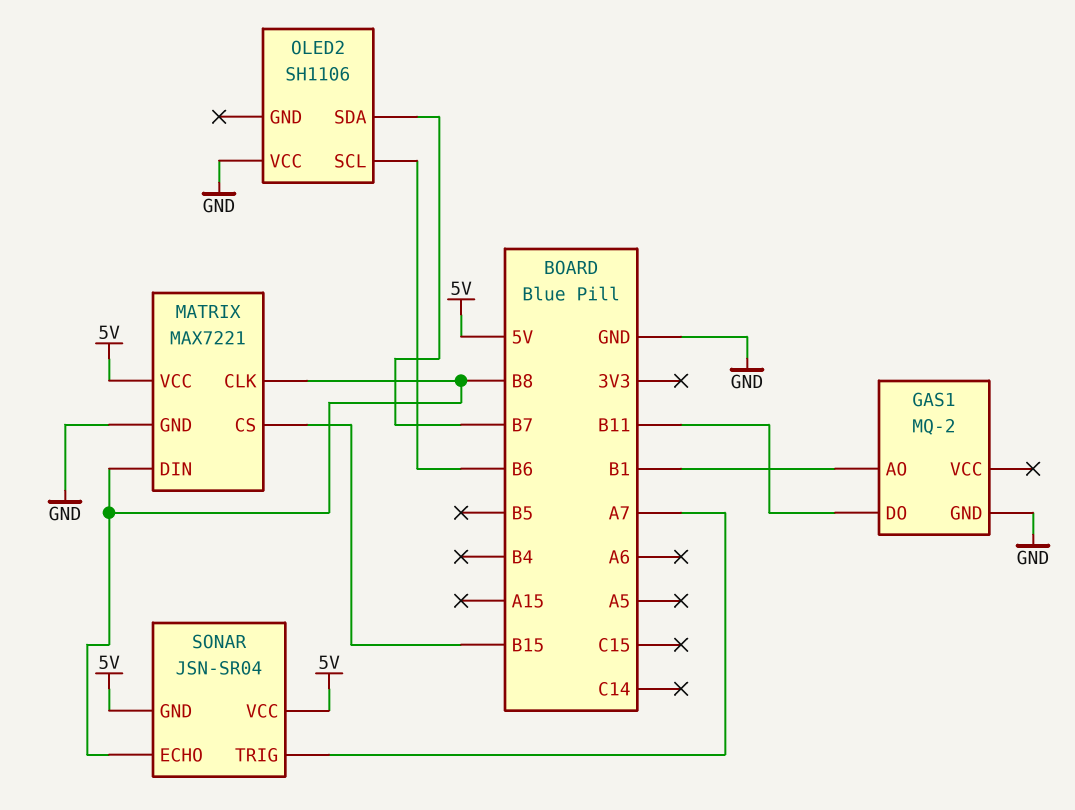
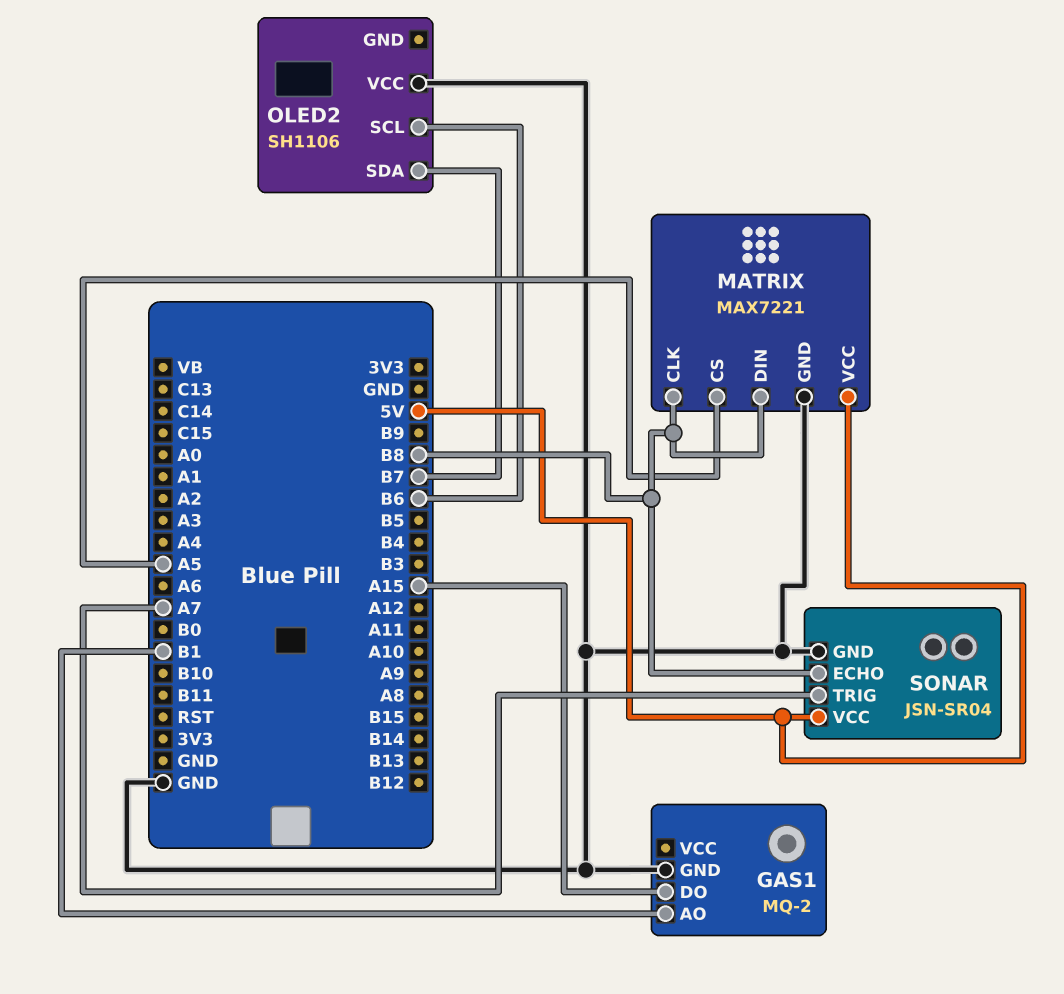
GAS1 pin DO: B11 -> A15
MATRIX pin CS: B15 -> A5
SONAR pin GND: 5V -> GND

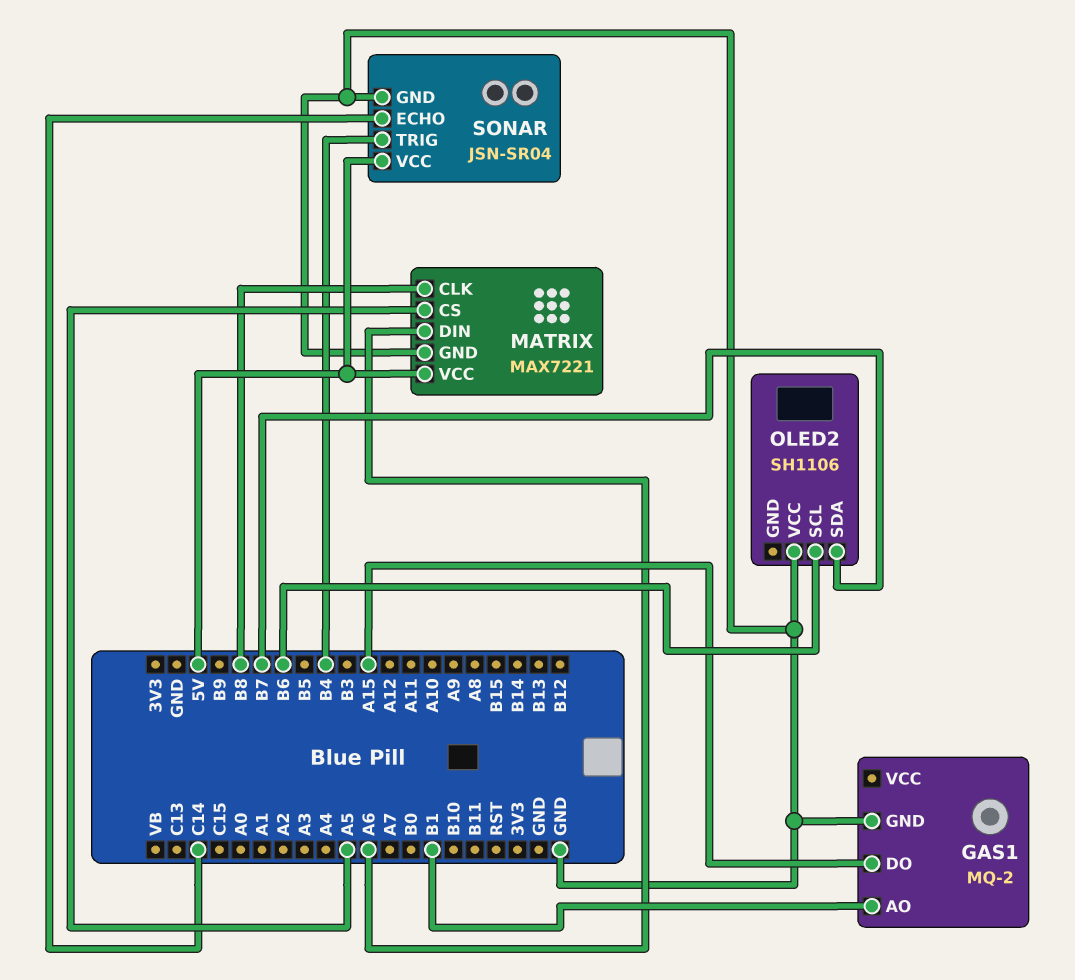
MATRIX pin DIN: B8 -> A6
SONAR pin ECHO: B8 -> C14
SONAR pin TRIG: A7 -> B4

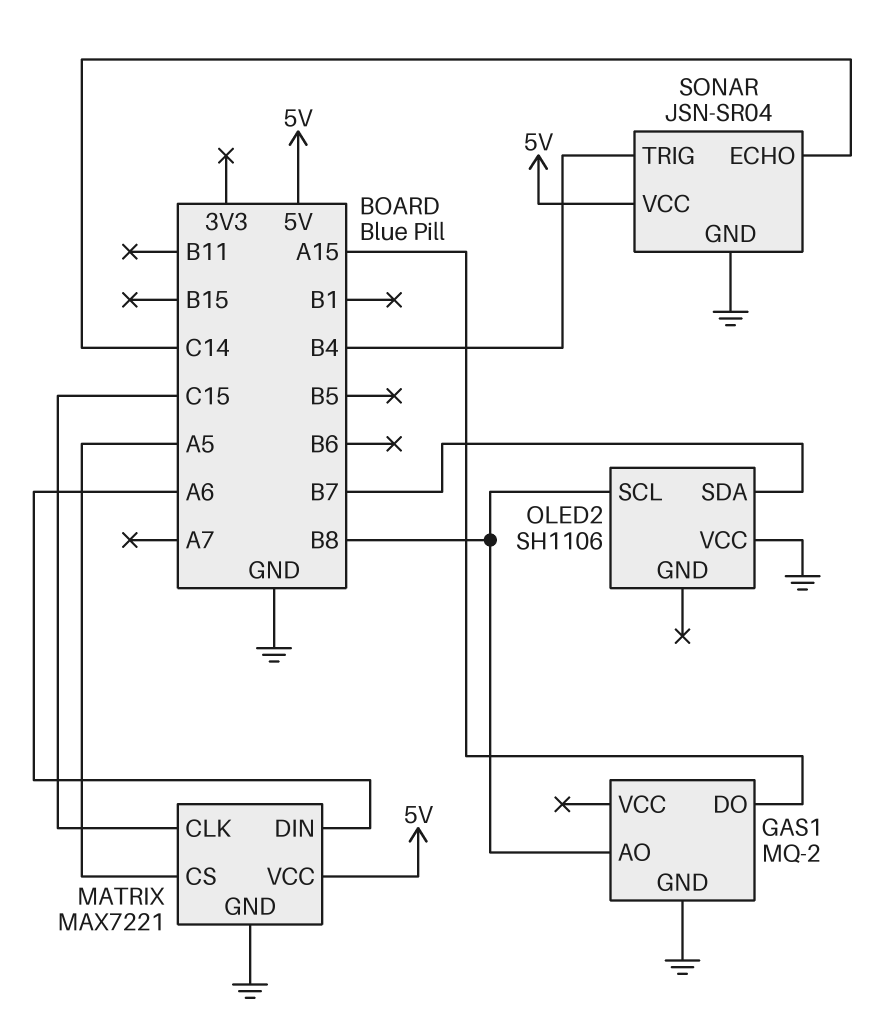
GAS1 pin AO: B1 -> B8
MATRIX pin CLK: B8 -> C15
OLED2 pin SCL: B6 -> B8

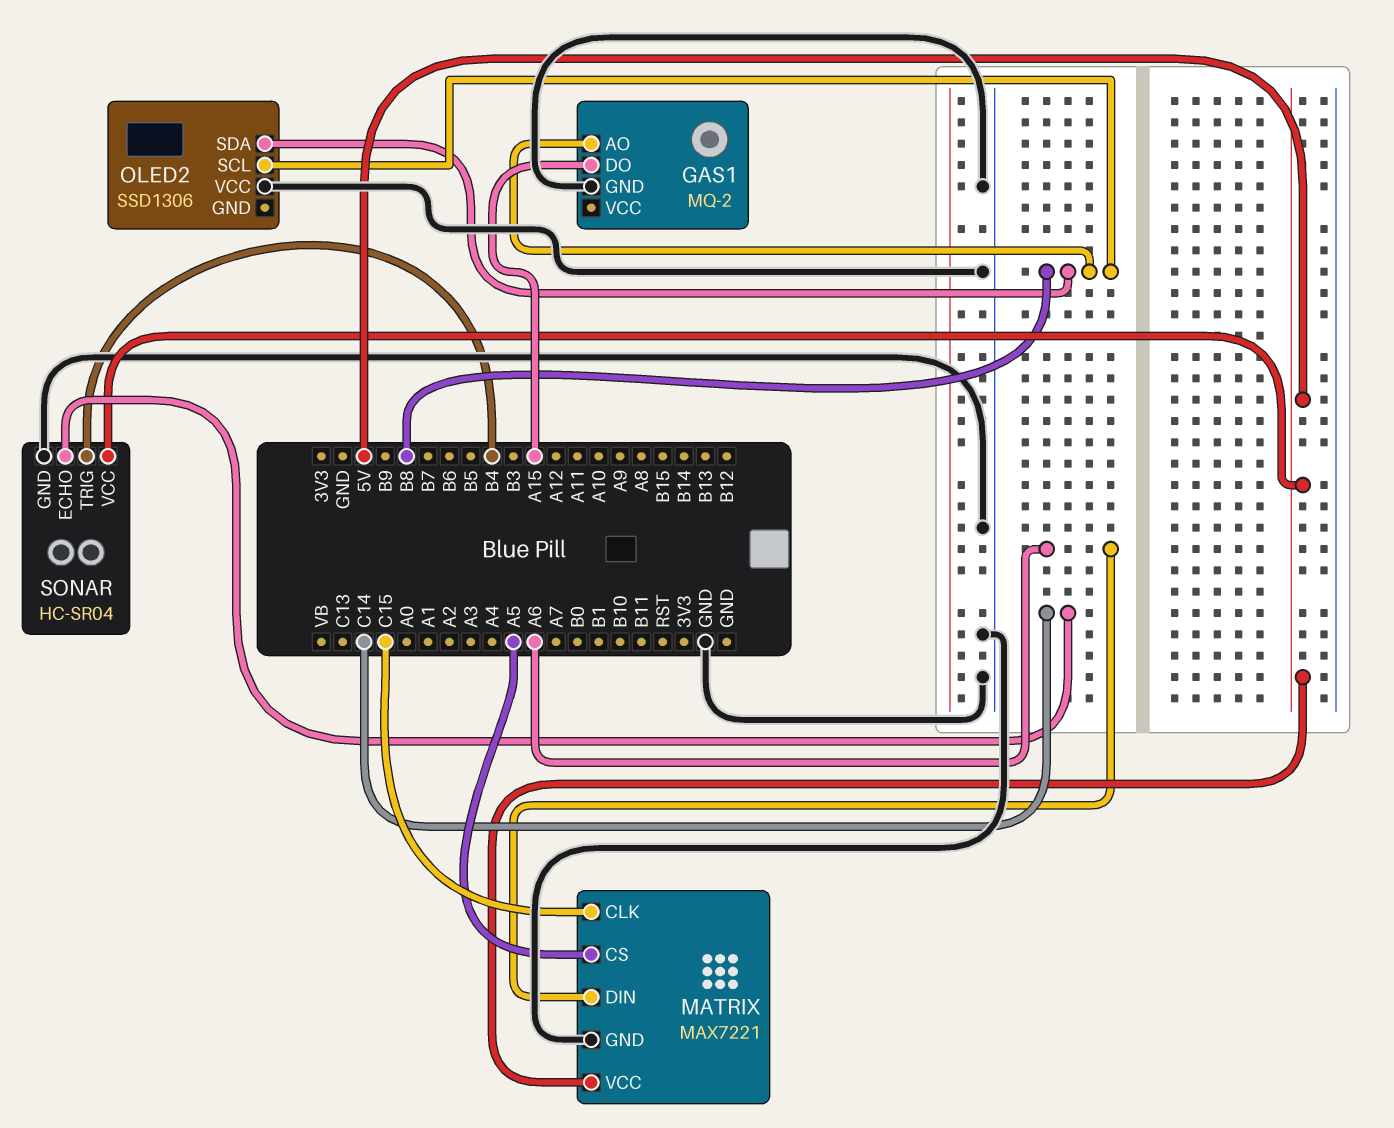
OLED2: SH1106 -> SSD1306
OLED2 pin SDA: B7 -> B8
SONAR: JSN-SR04 -> HC-SR04

